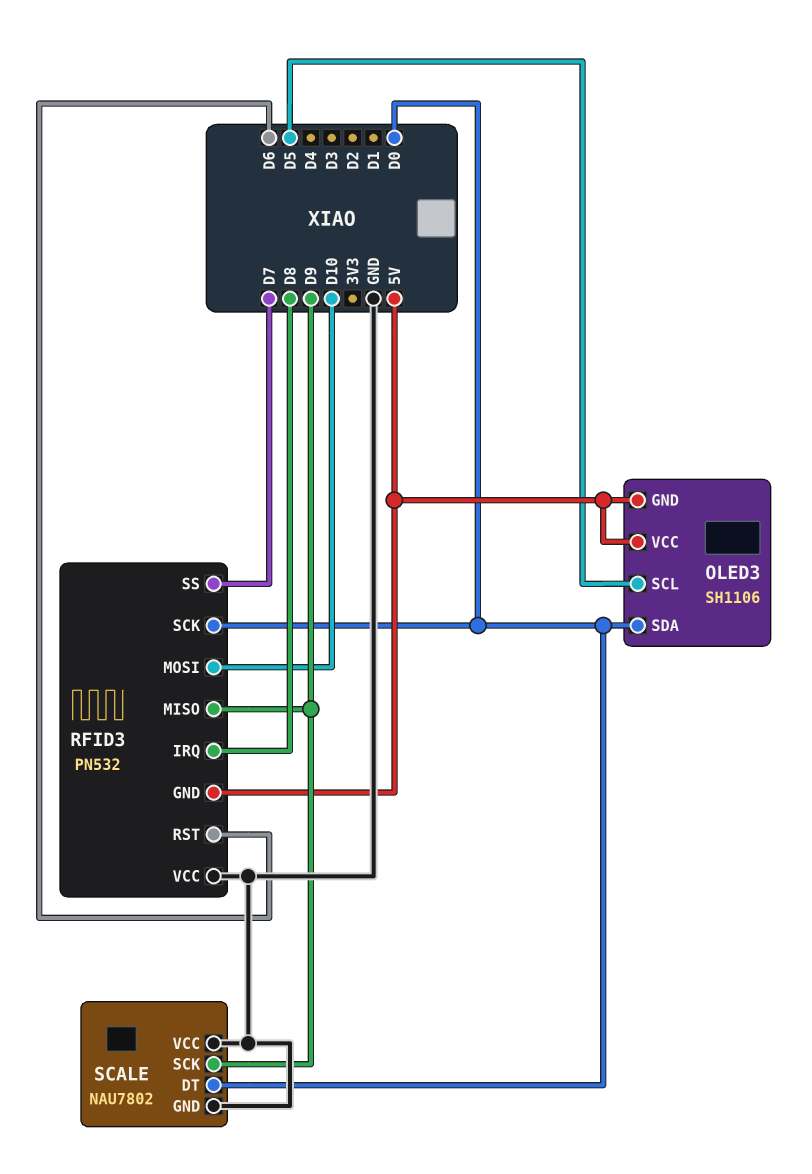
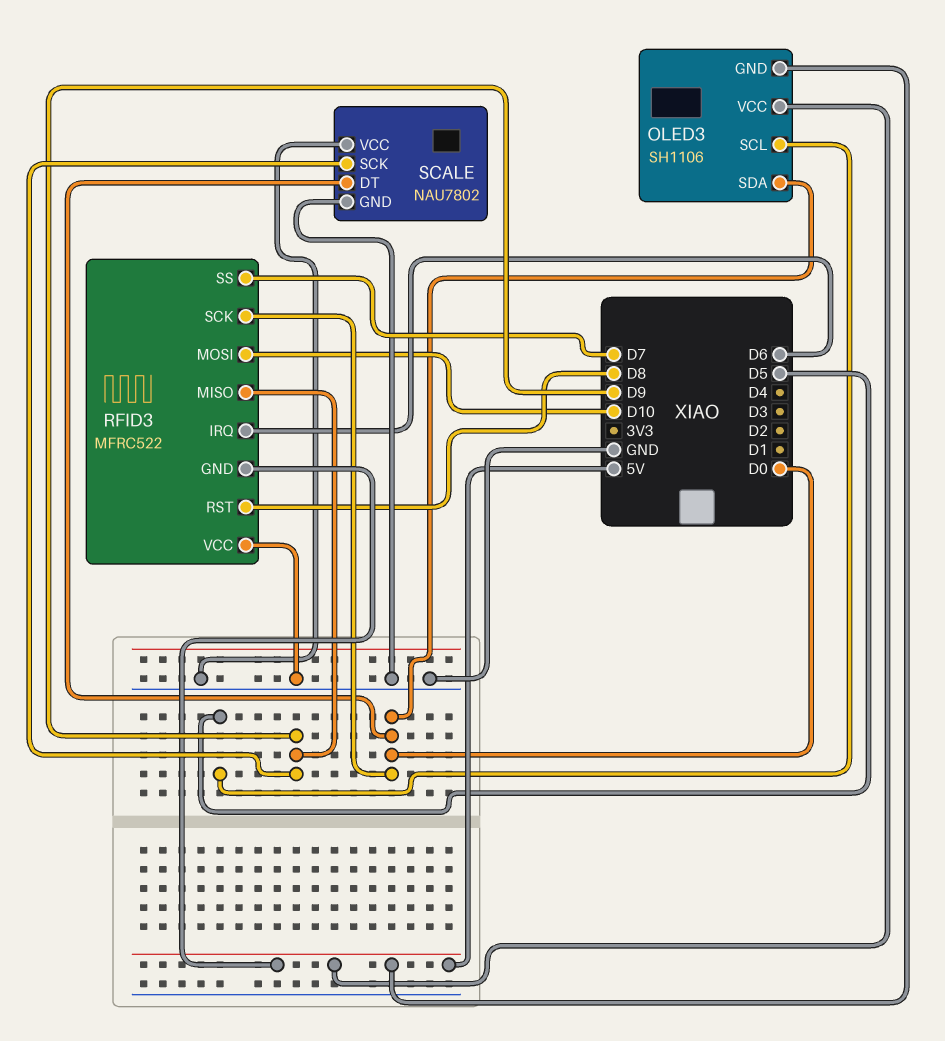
RFID3: PN532 -> MFRC522
RFID3 pin IRQ: D8 -> D6
RFID3 pin RST: D6 -> D8

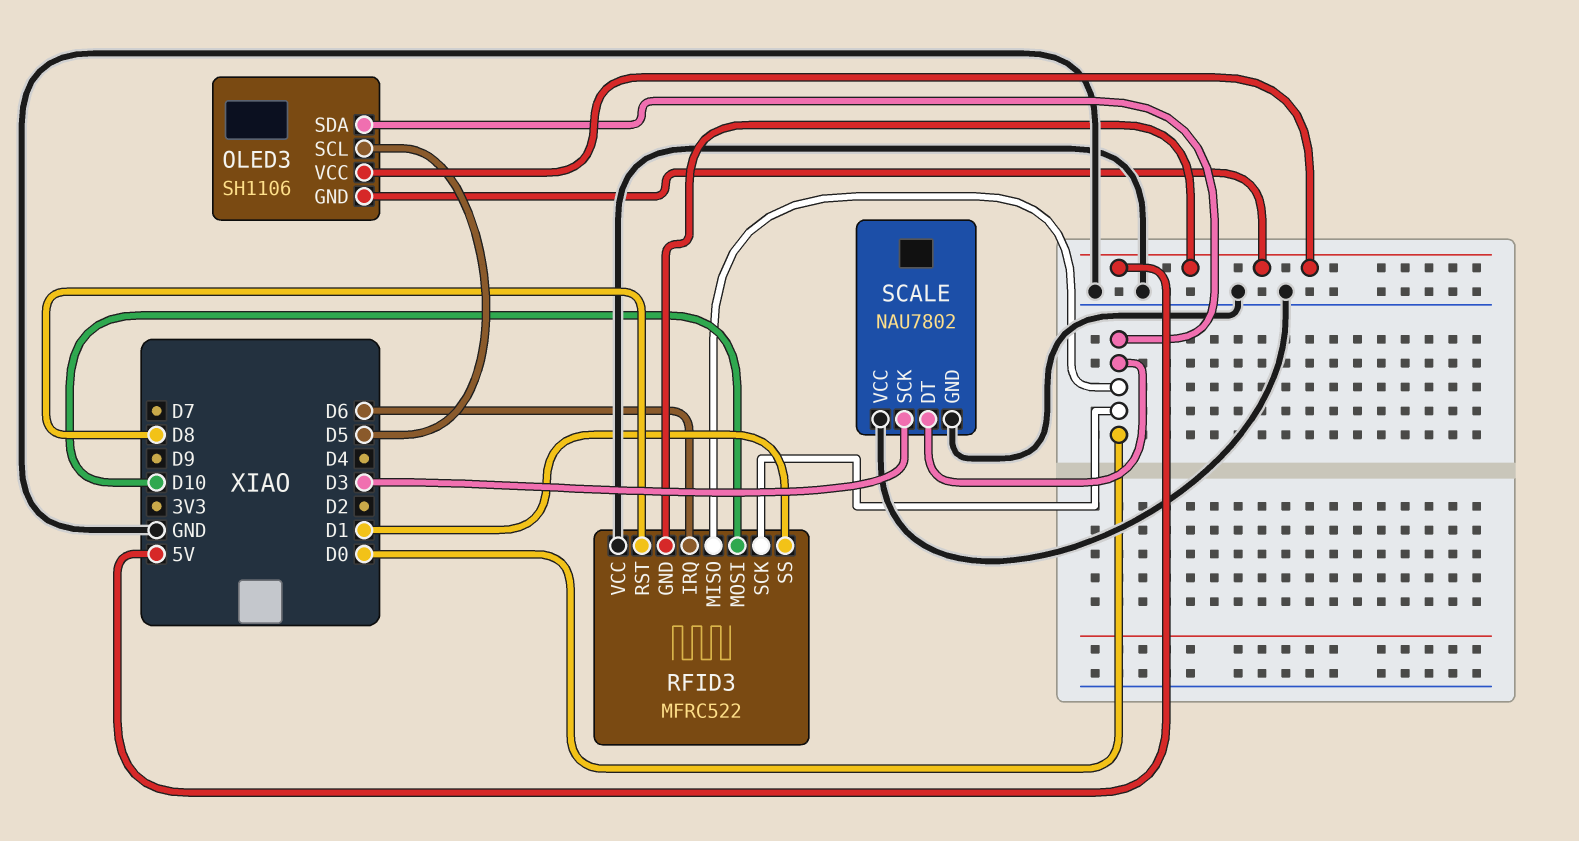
RFID3 pin MISO: D9 -> D0
RFID3 pin SS: D7 -> D1
SCALE pin SCK: D9 -> D3

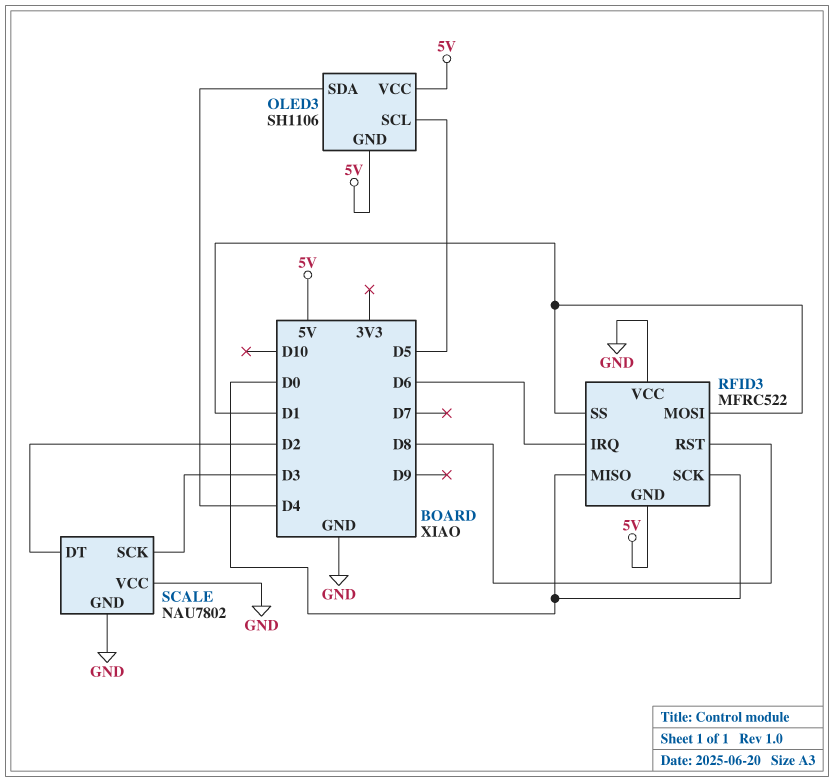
OLED3 pin SDA: D0 -> D4
RFID3 pin MOSI: D10 -> D1
SCALE pin DT: D0 -> D2

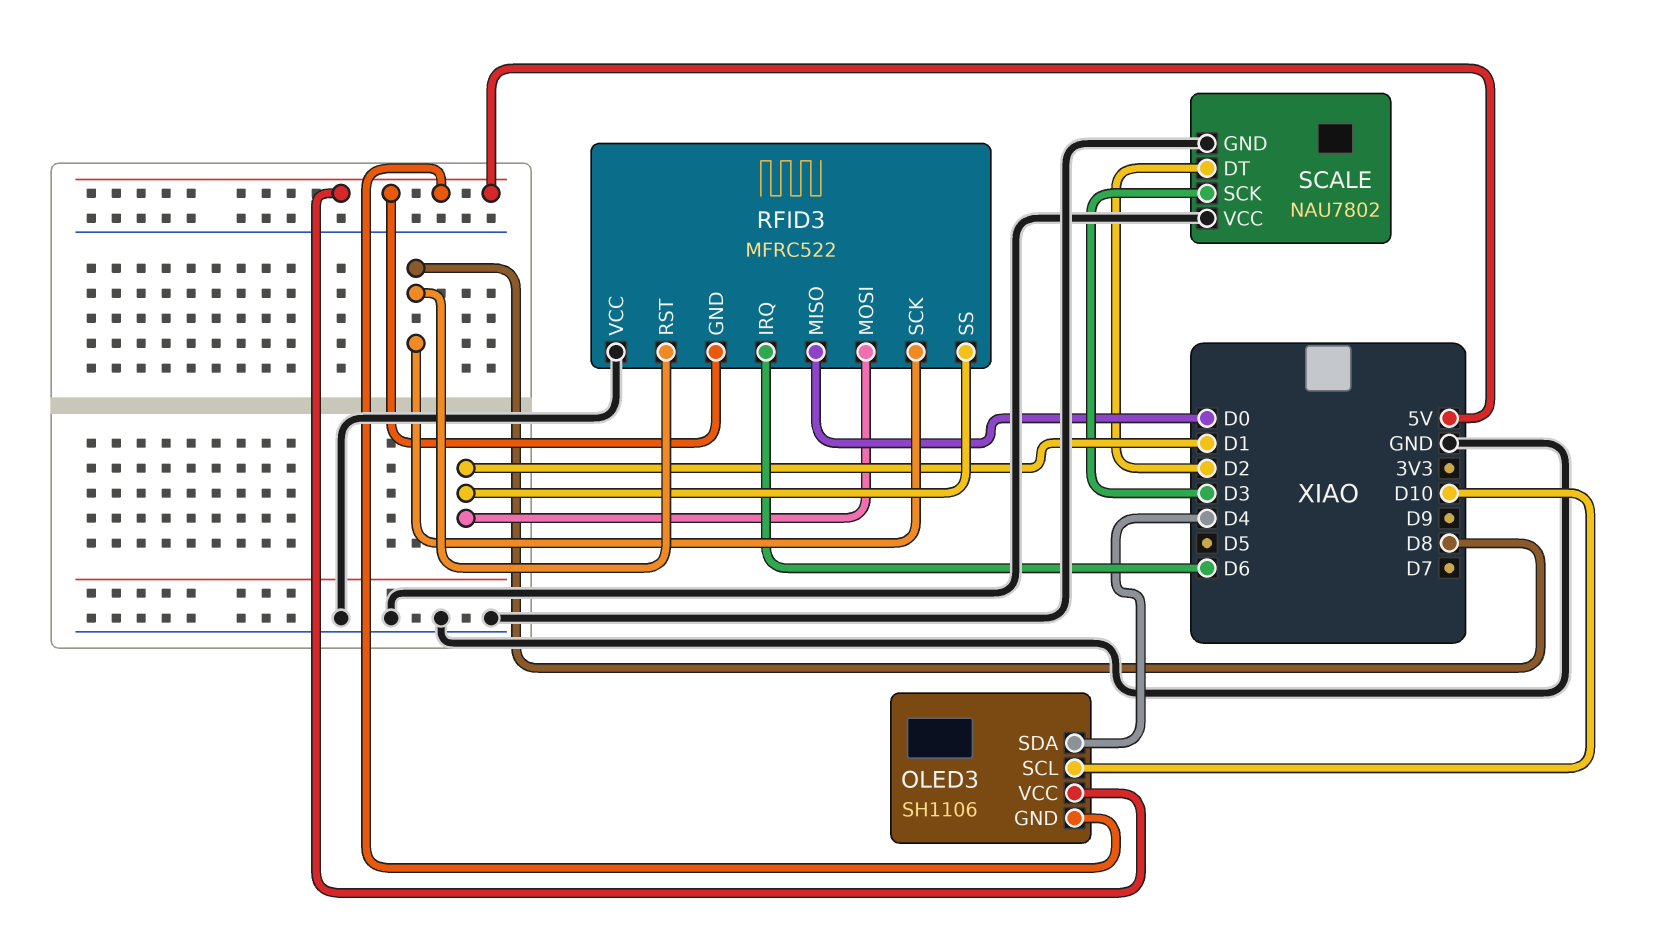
OLED3 pin SCL: D5 -> D10
RFID3 pin SCK: D0 -> D8

